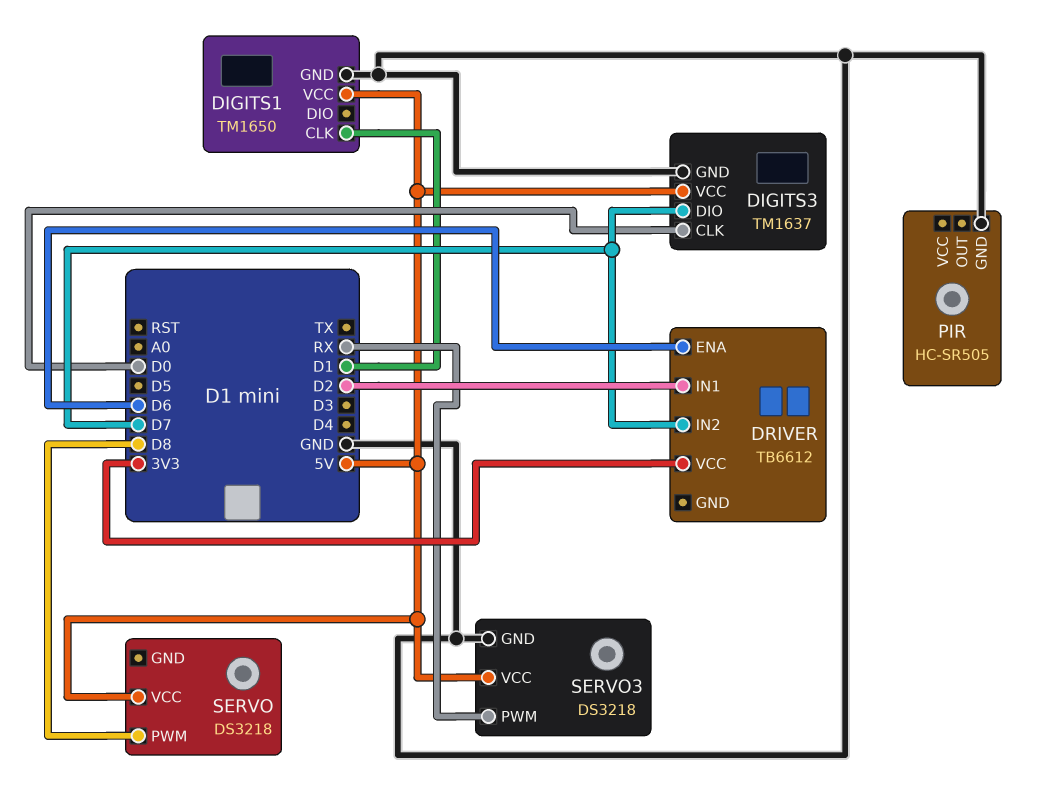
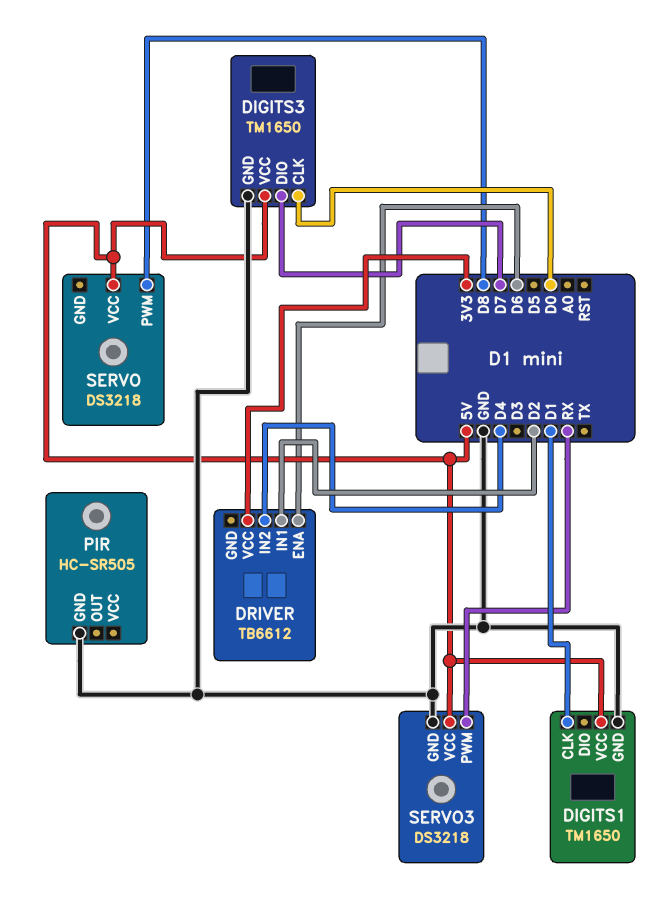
DIGITS3: TM1637 -> TM1650
DRIVER pin IN2: D7 -> D4

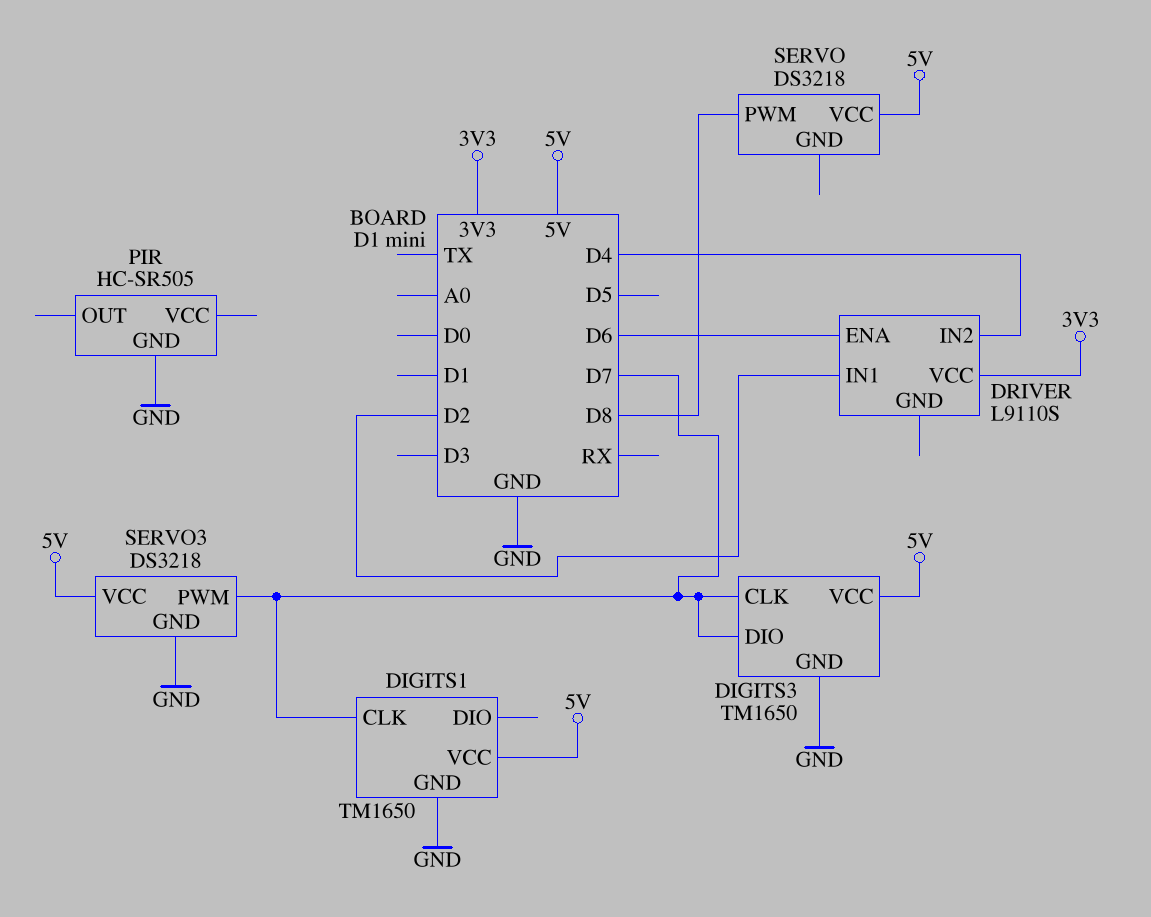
DIGITS1 pin CLK: D1 -> D7
DIGITS3 pin CLK: D0 -> D7
DRIVER: TB6612 -> L9110S
SERVO3 pin PWM: RX -> D7

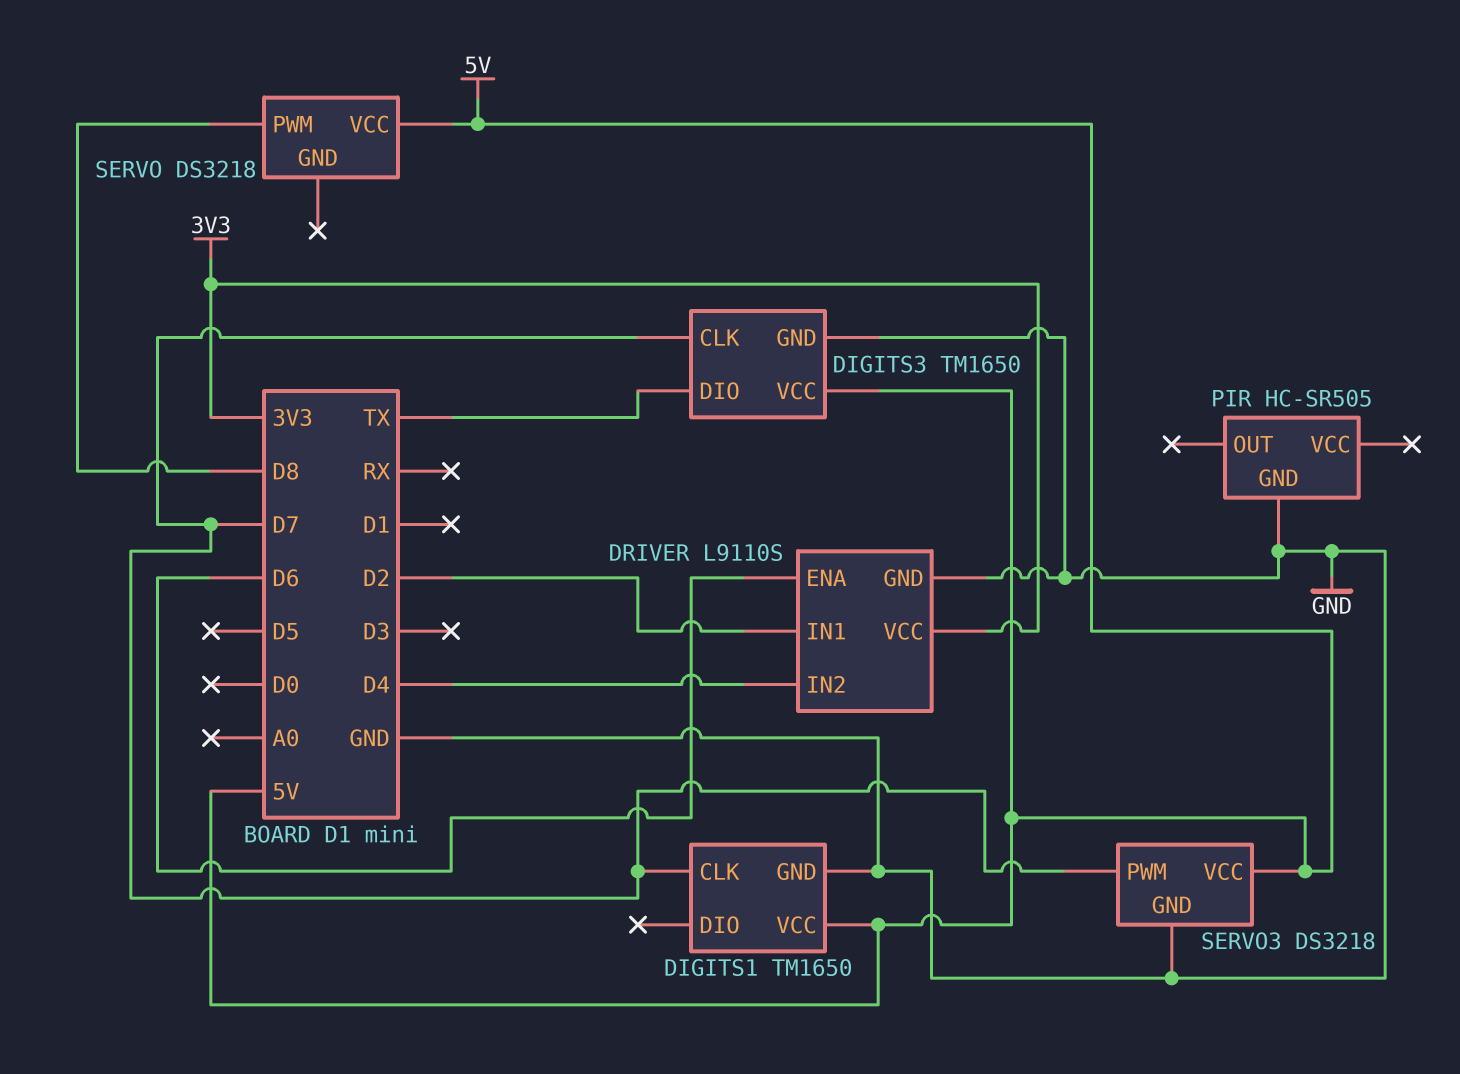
DIGITS3 pin DIO: D7 -> TX
DRIVER pin GND: none -> GND

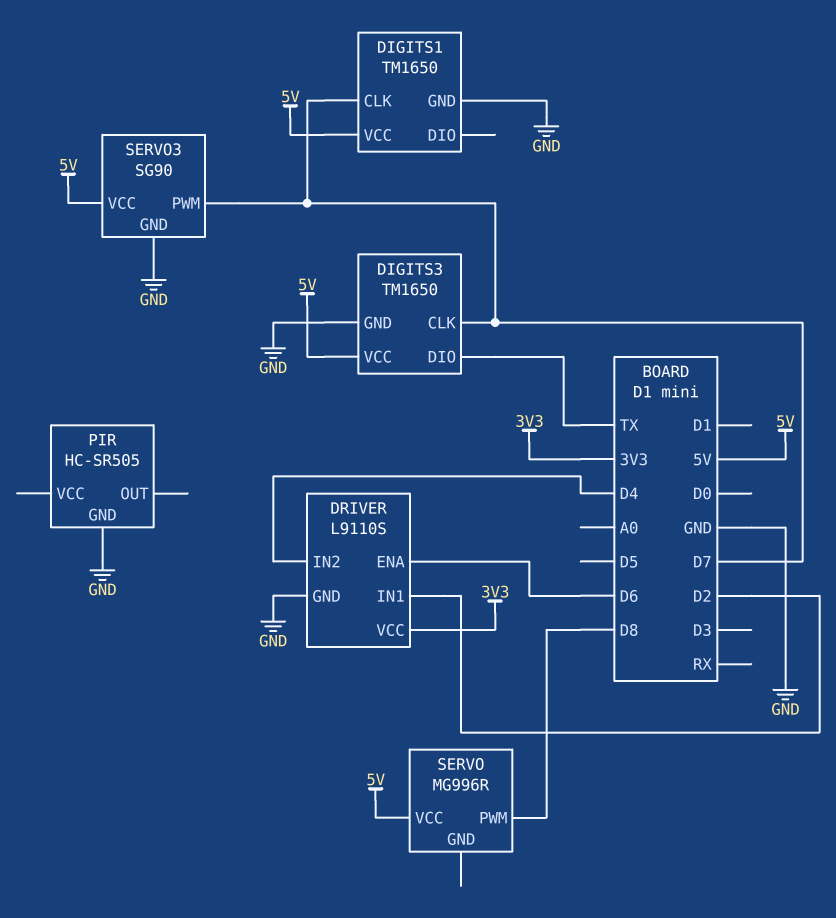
SERVO: DS3218 -> MG996R
SERVO3: DS3218 -> SG90

